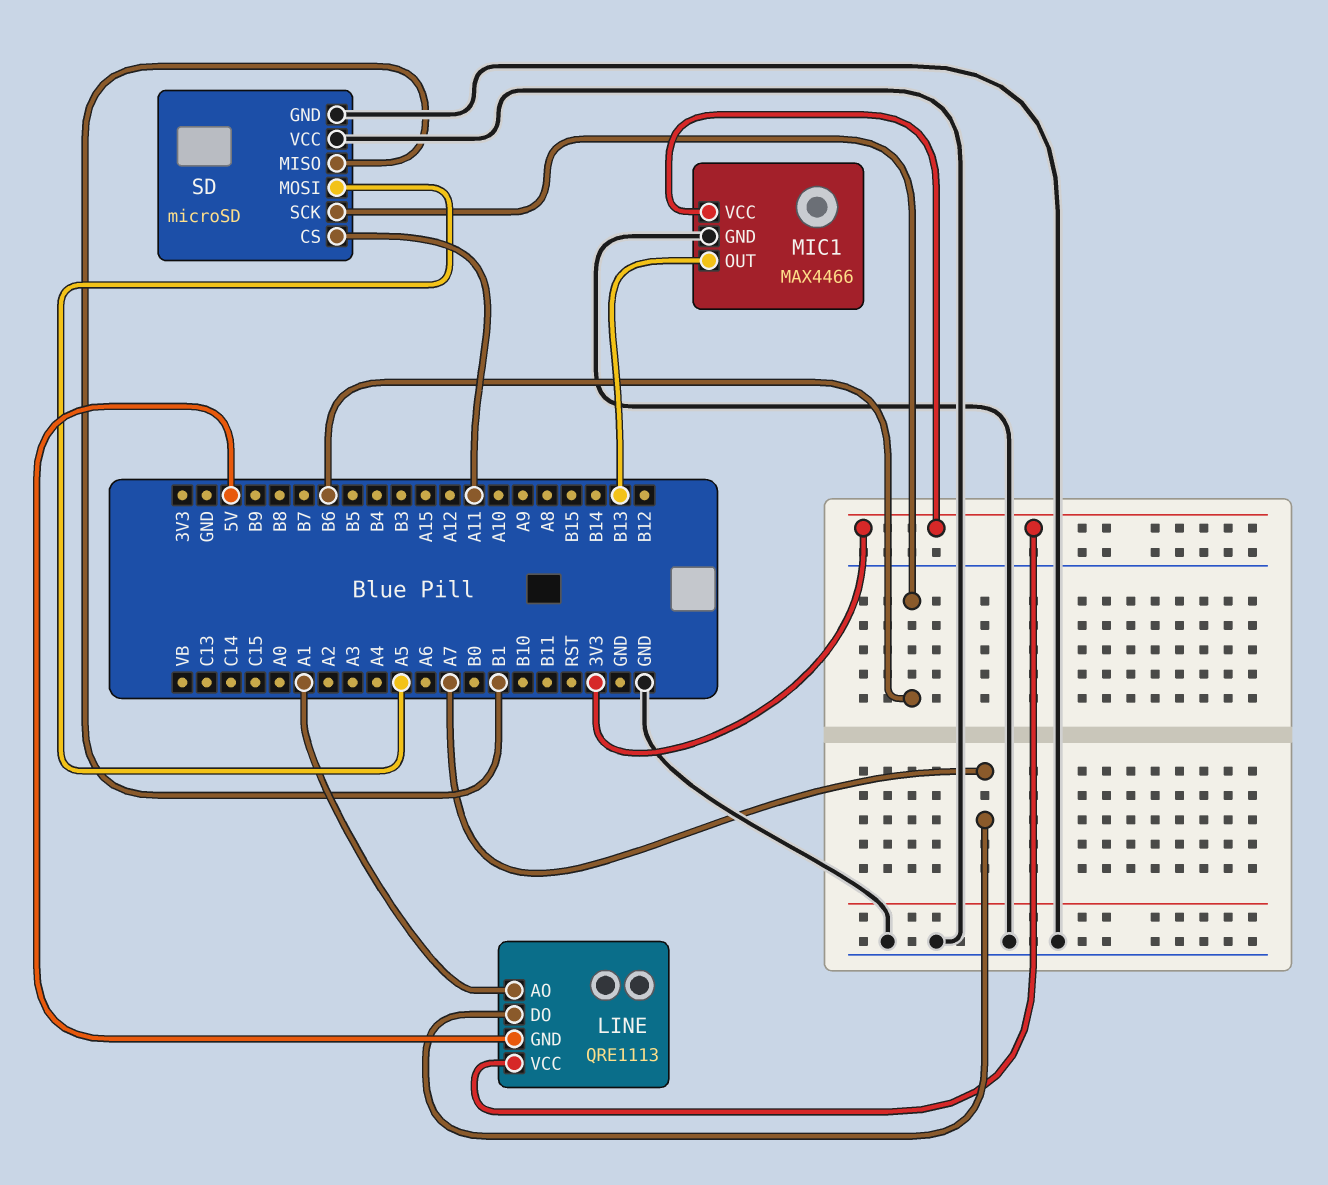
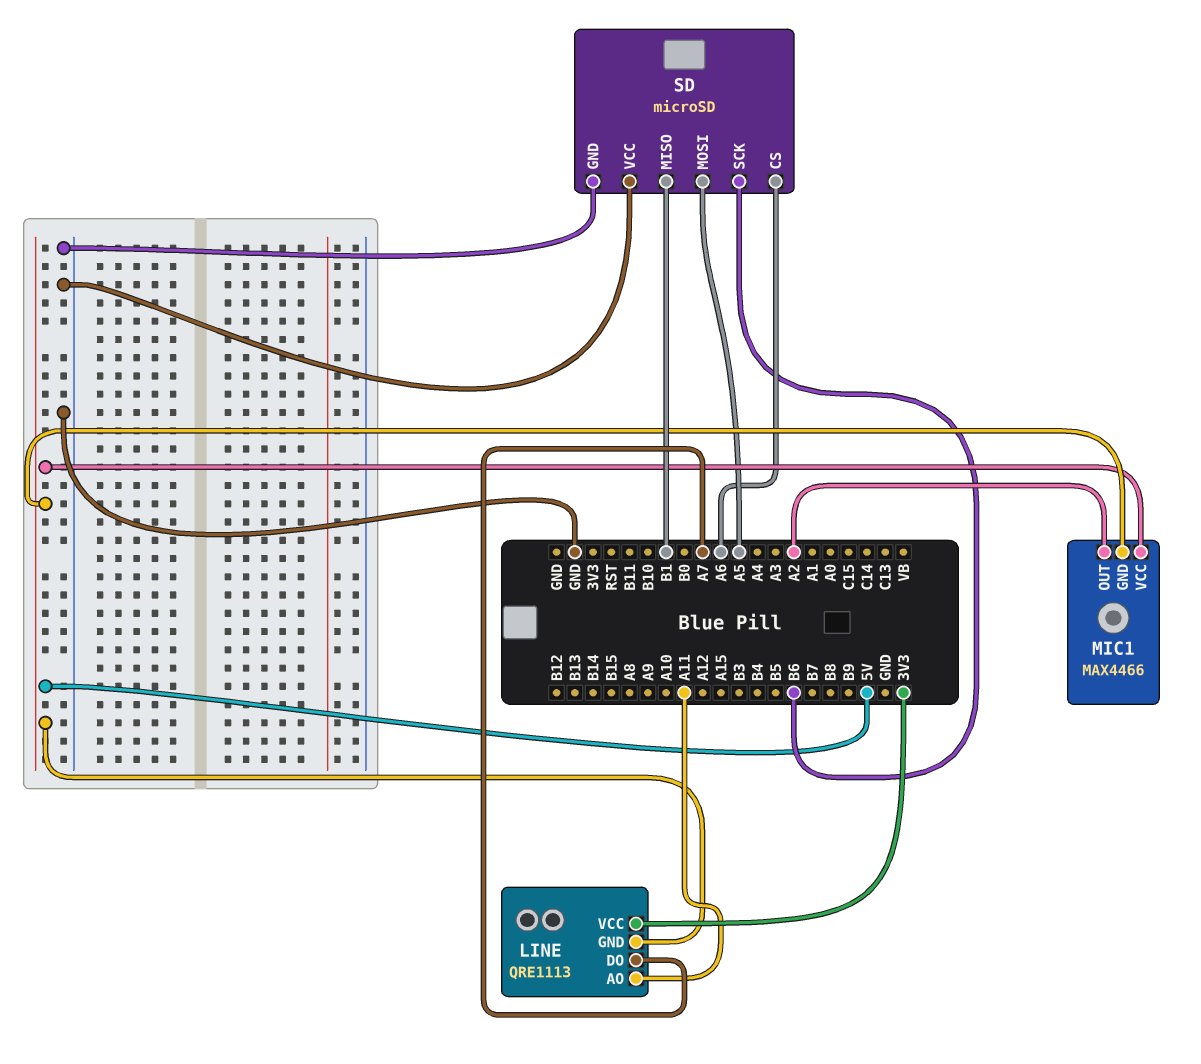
LINE pin AO: A1 -> A11
MIC1 pin GND: GND -> 5V
MIC1 pin OUT: B13 -> A2
MIC1 pin VCC: 3V3 -> 5V
SD pin CS: A11 -> A6

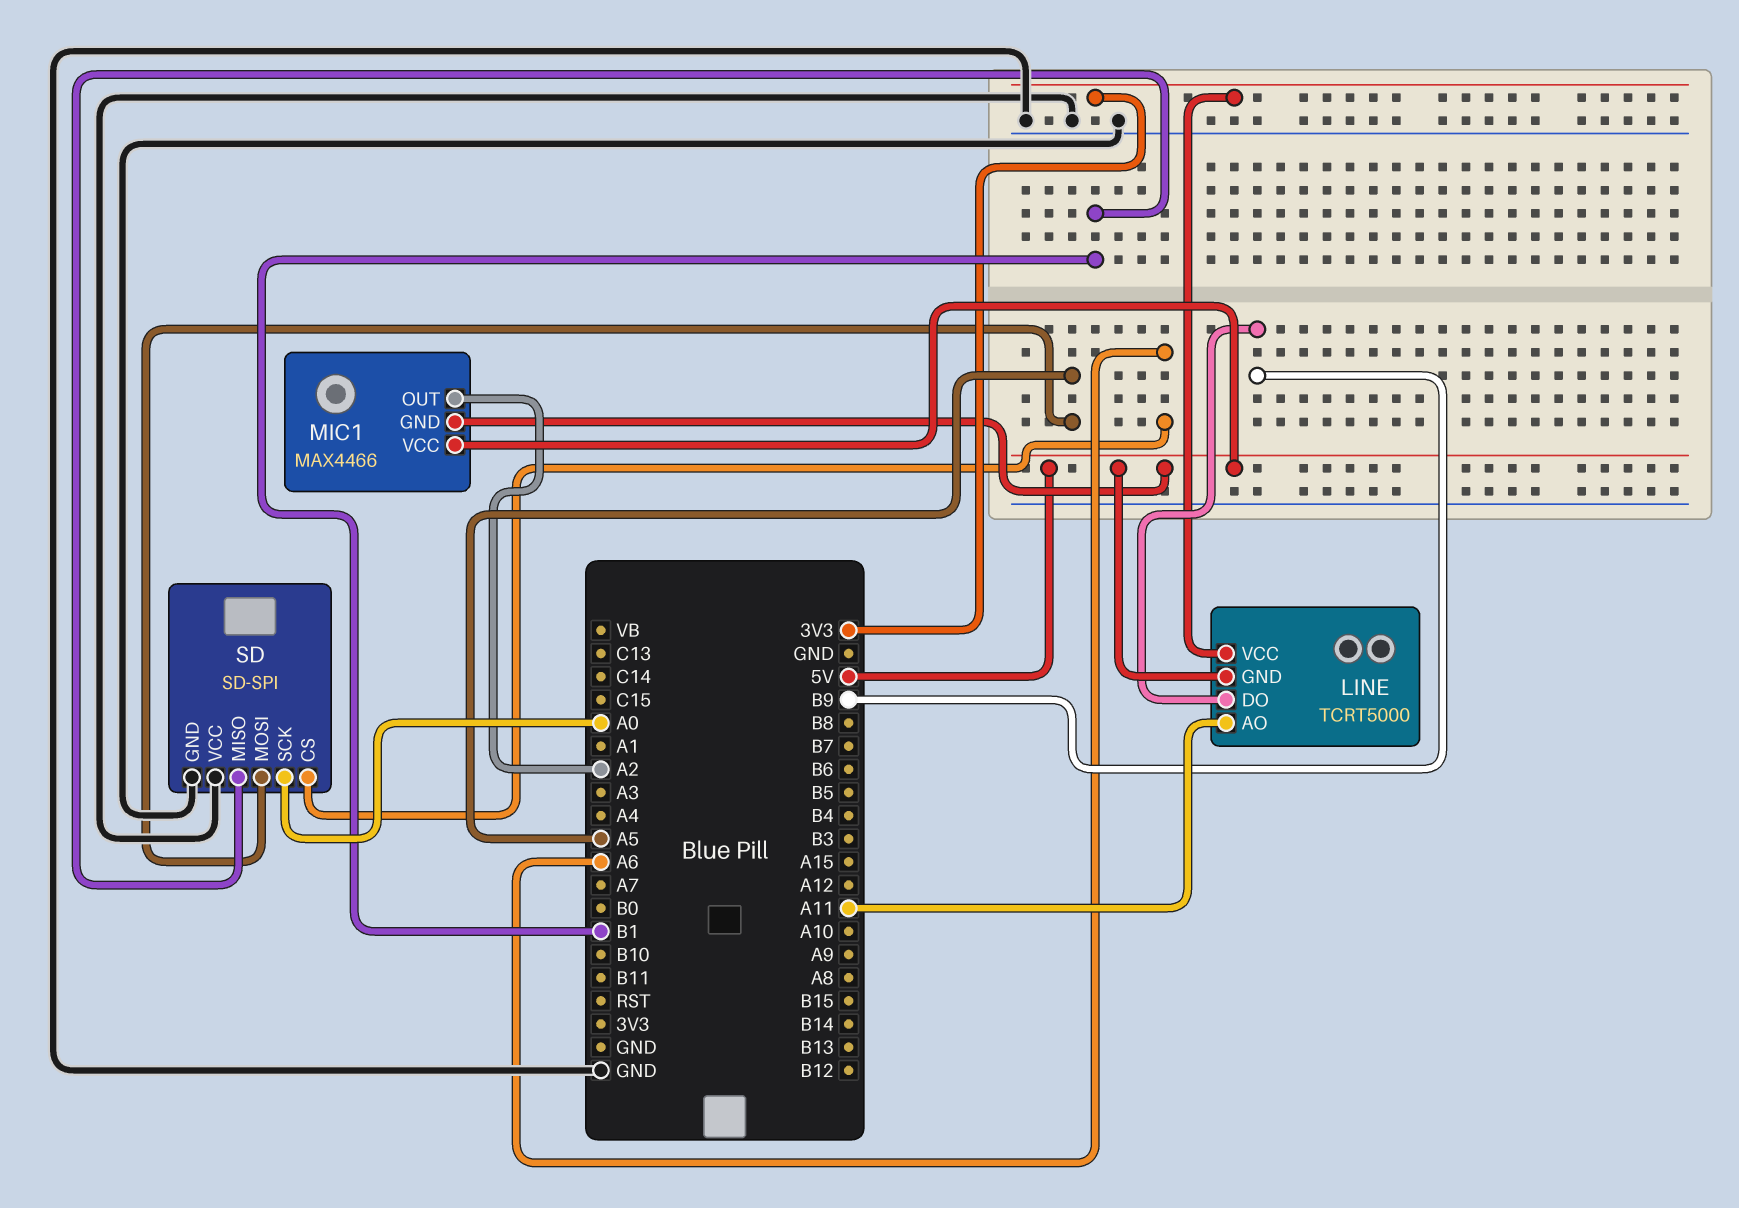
LINE: QRE1113 -> TCRT5000
LINE pin DO: A7 -> B9
SD: microSD -> SD-SPI
SD pin SCK: B6 -> A0

